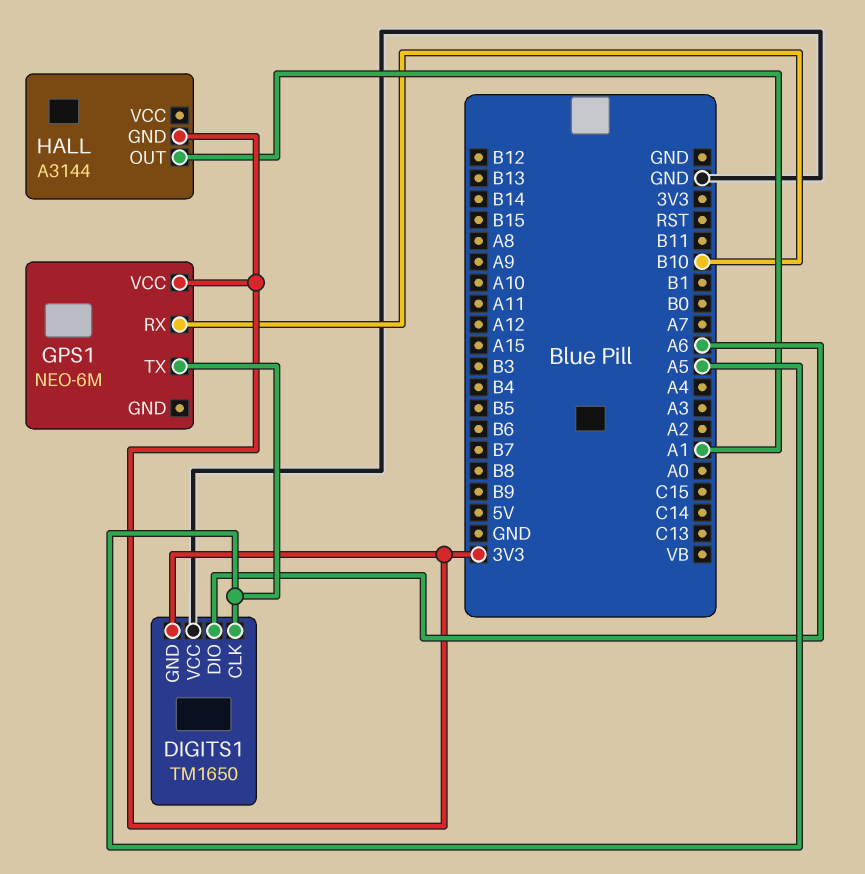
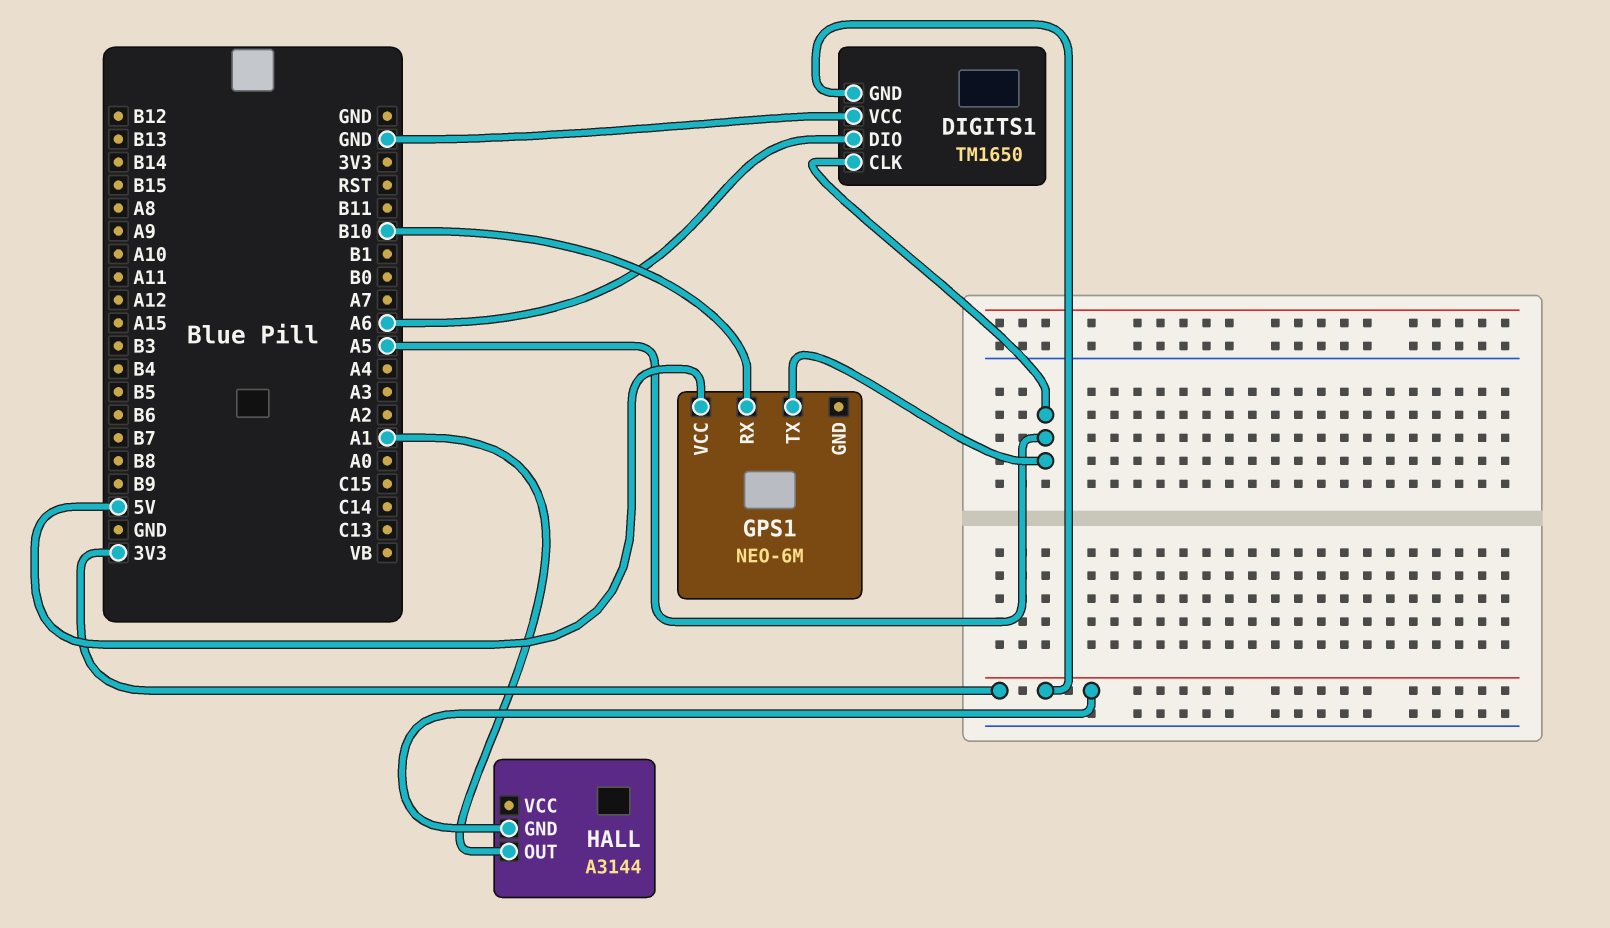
GPS1 pin VCC: 3V3 -> 5V

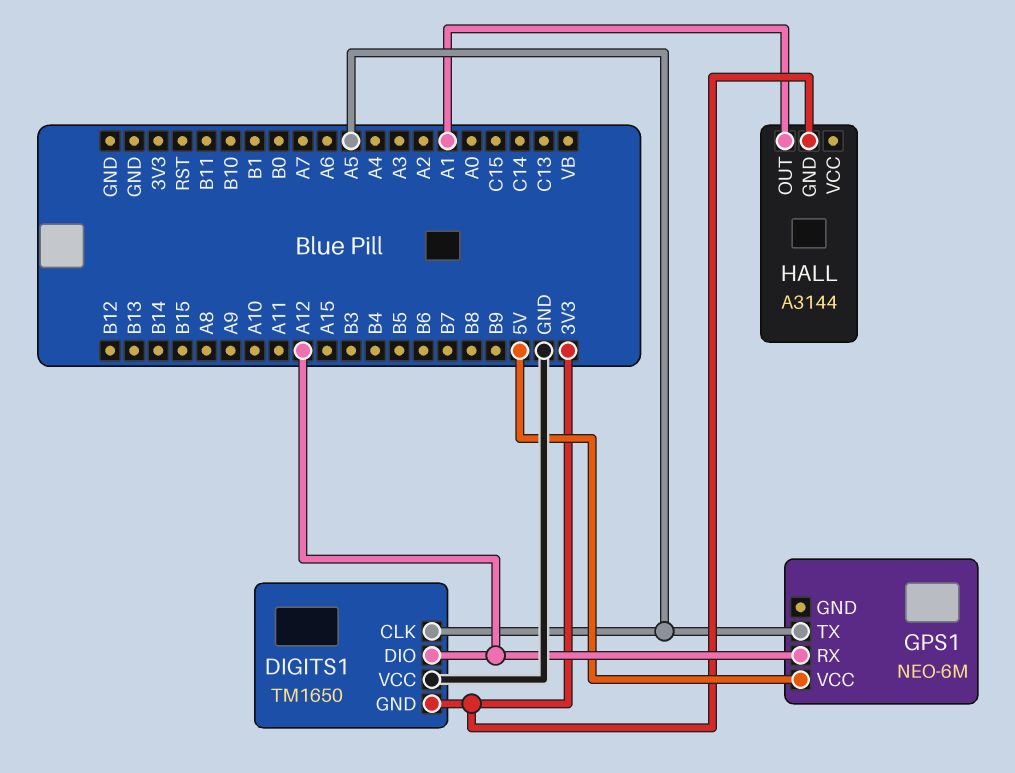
DIGITS1 pin DIO: A6 -> A12
GPS1 pin RX: B10 -> A12

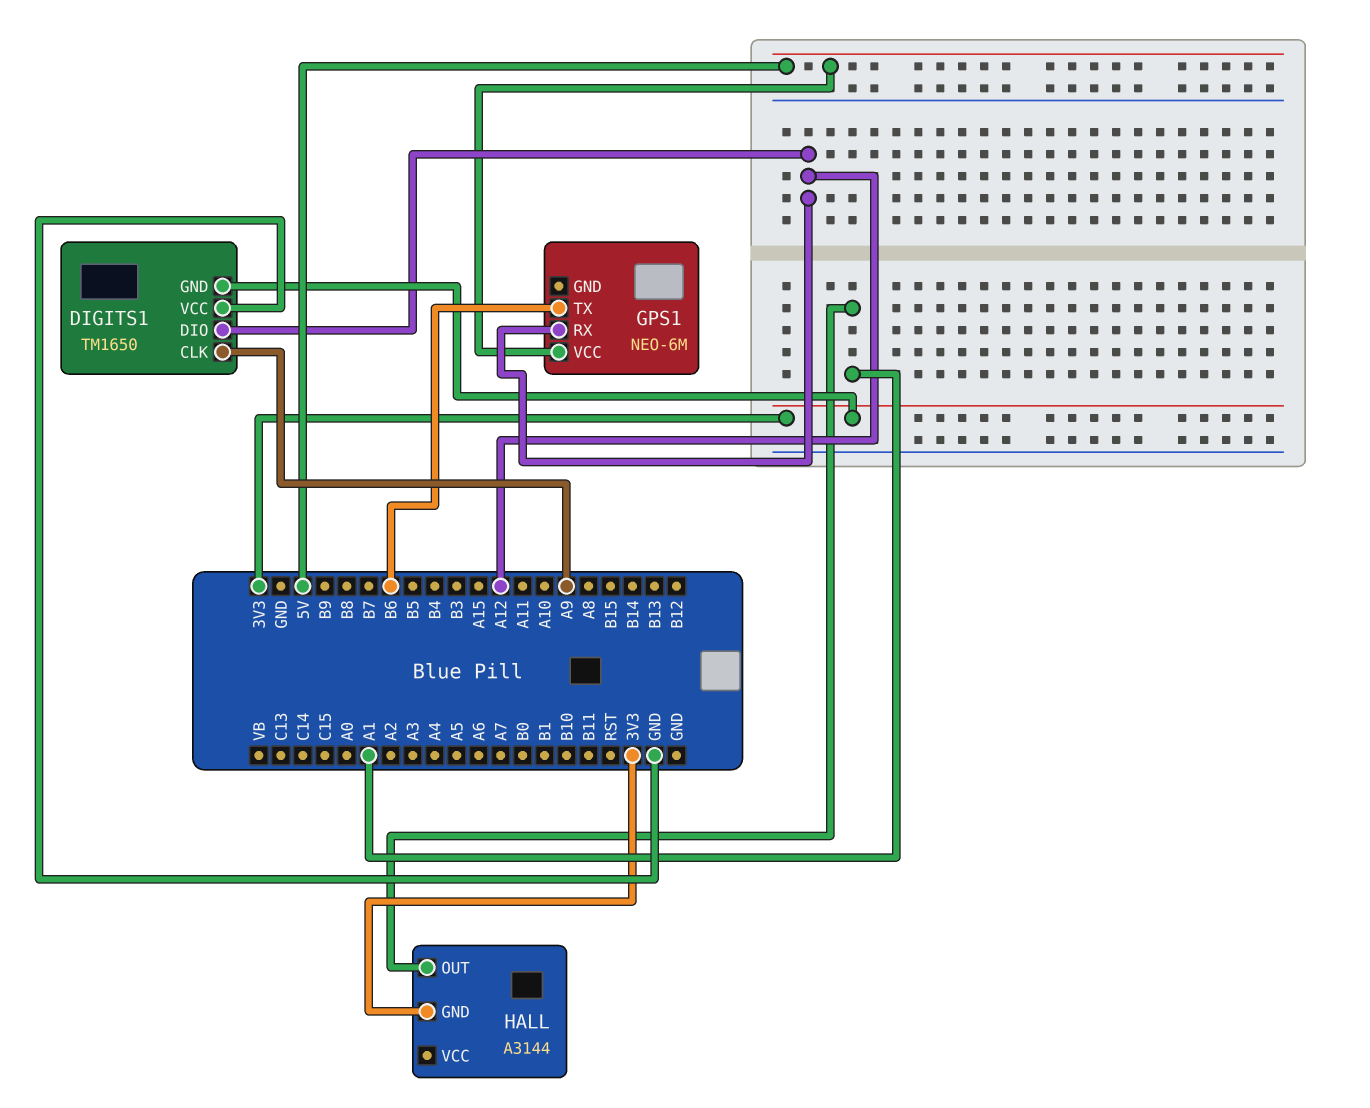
DIGITS1 pin CLK: A5 -> A9
GPS1 pin TX: A5 -> B6

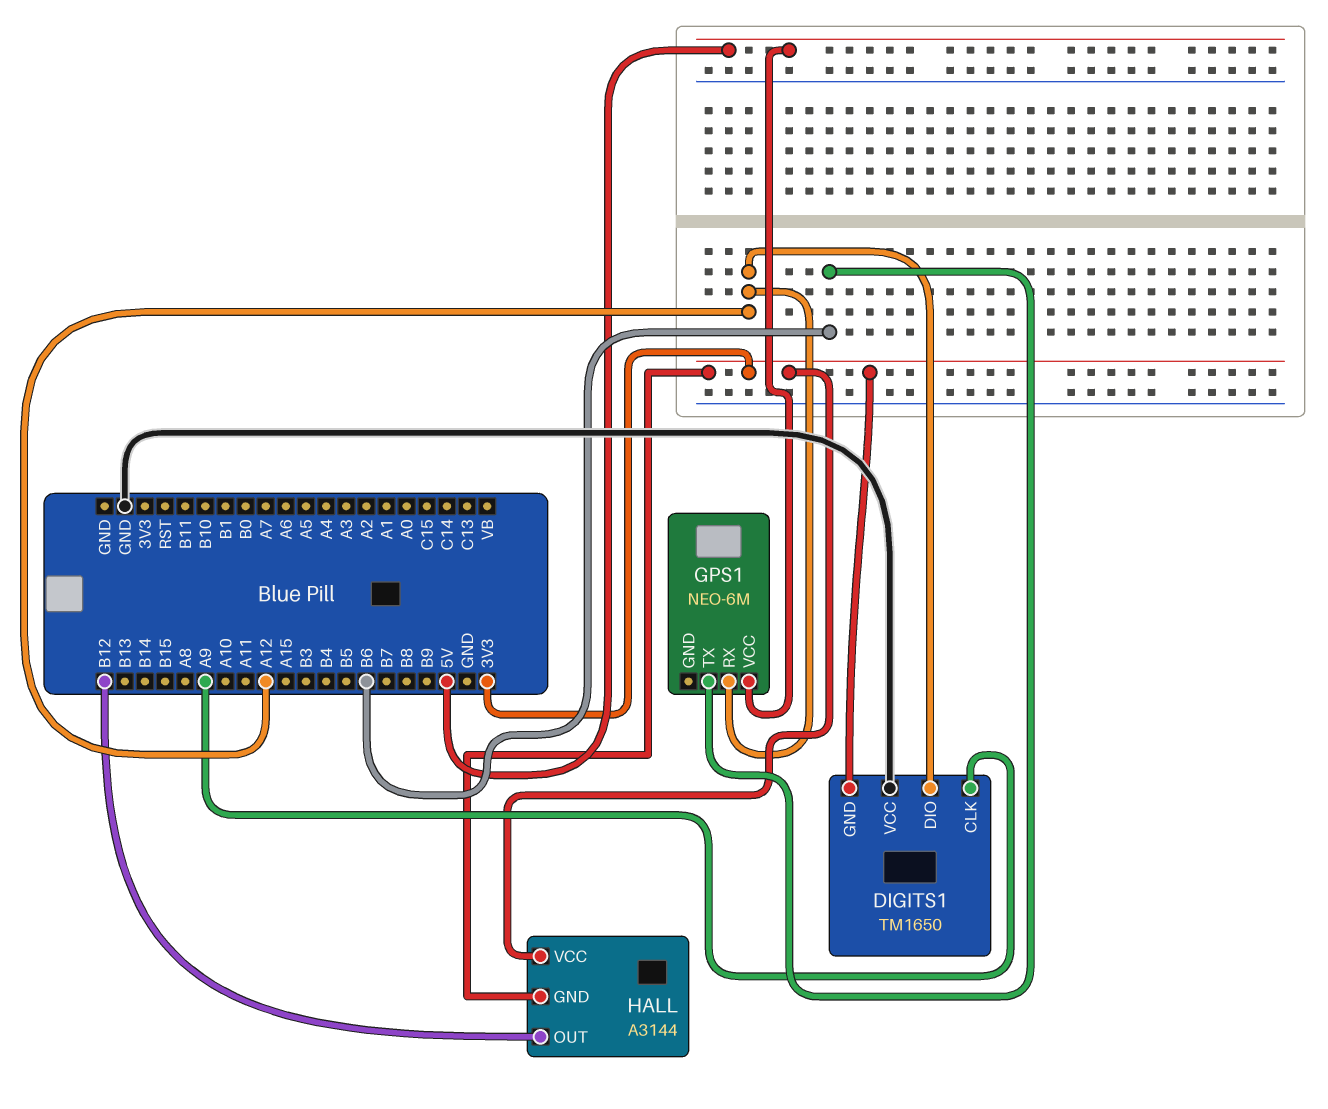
HALL pin OUT: A1 -> B12
HALL pin VCC: none -> 3V3

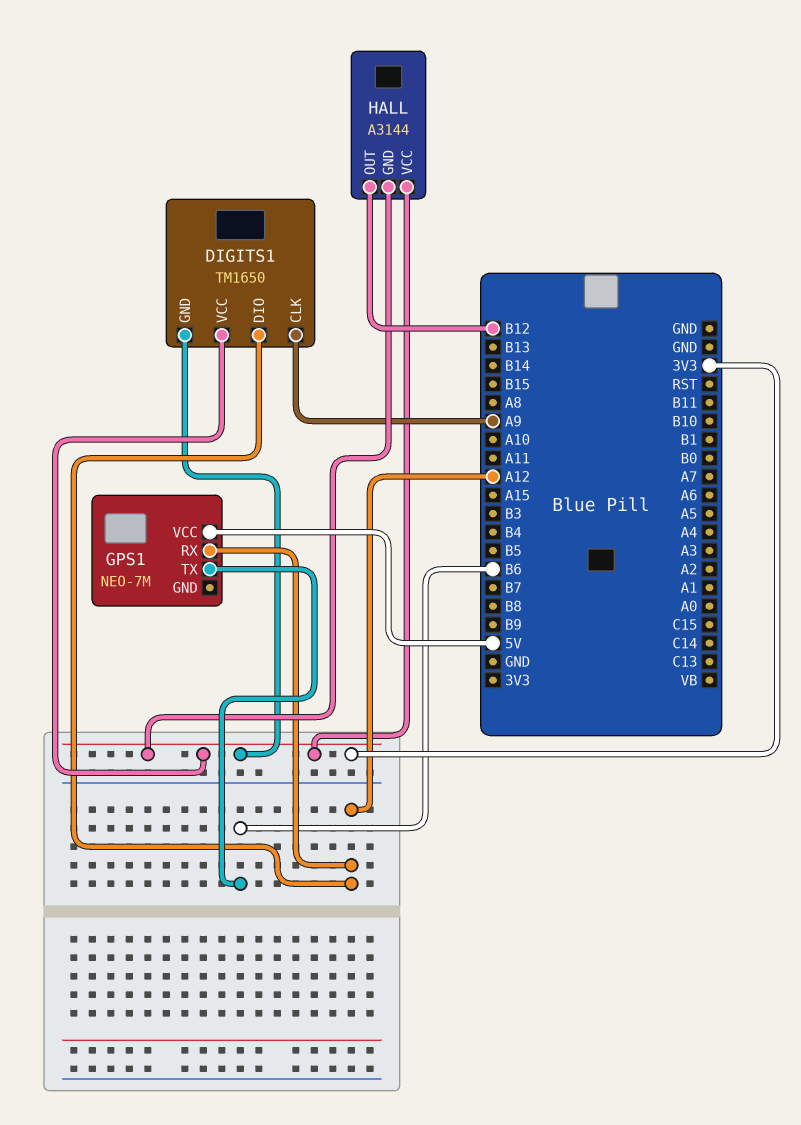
DIGITS1 pin VCC: GND -> 3V3
GPS1: NEO-6M -> NEO-7M

